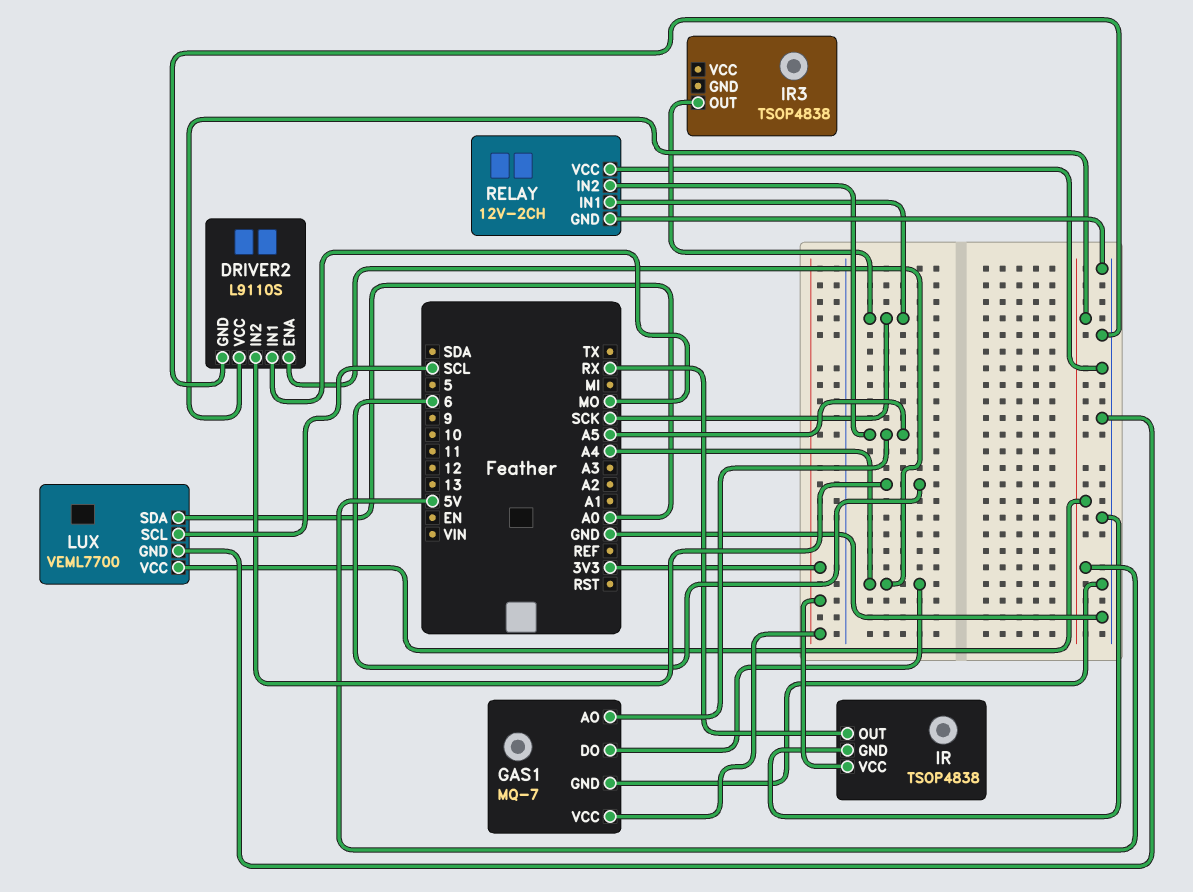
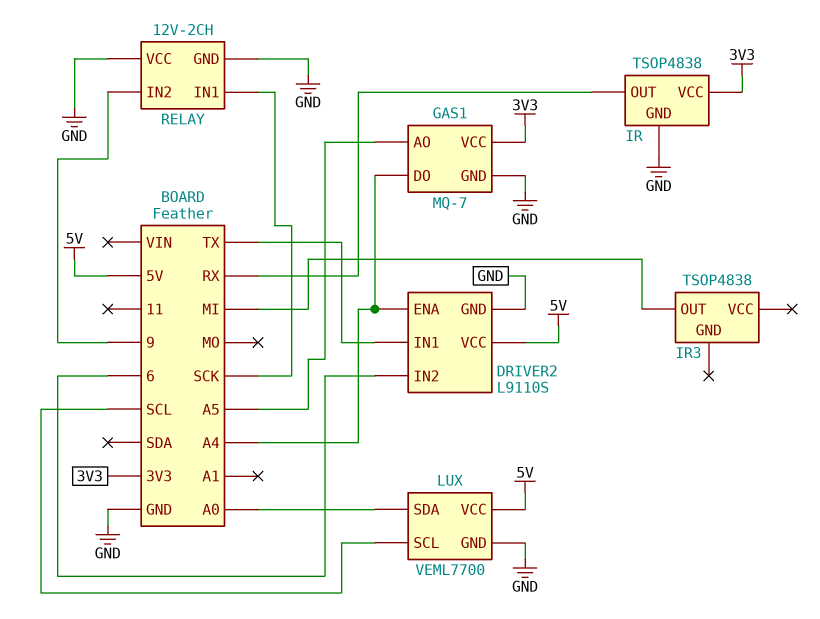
DRIVER2 pin IN1: MO -> TX
IR3 pin OUT: SCK -> MI
RELAY pin IN2: A5 -> 9

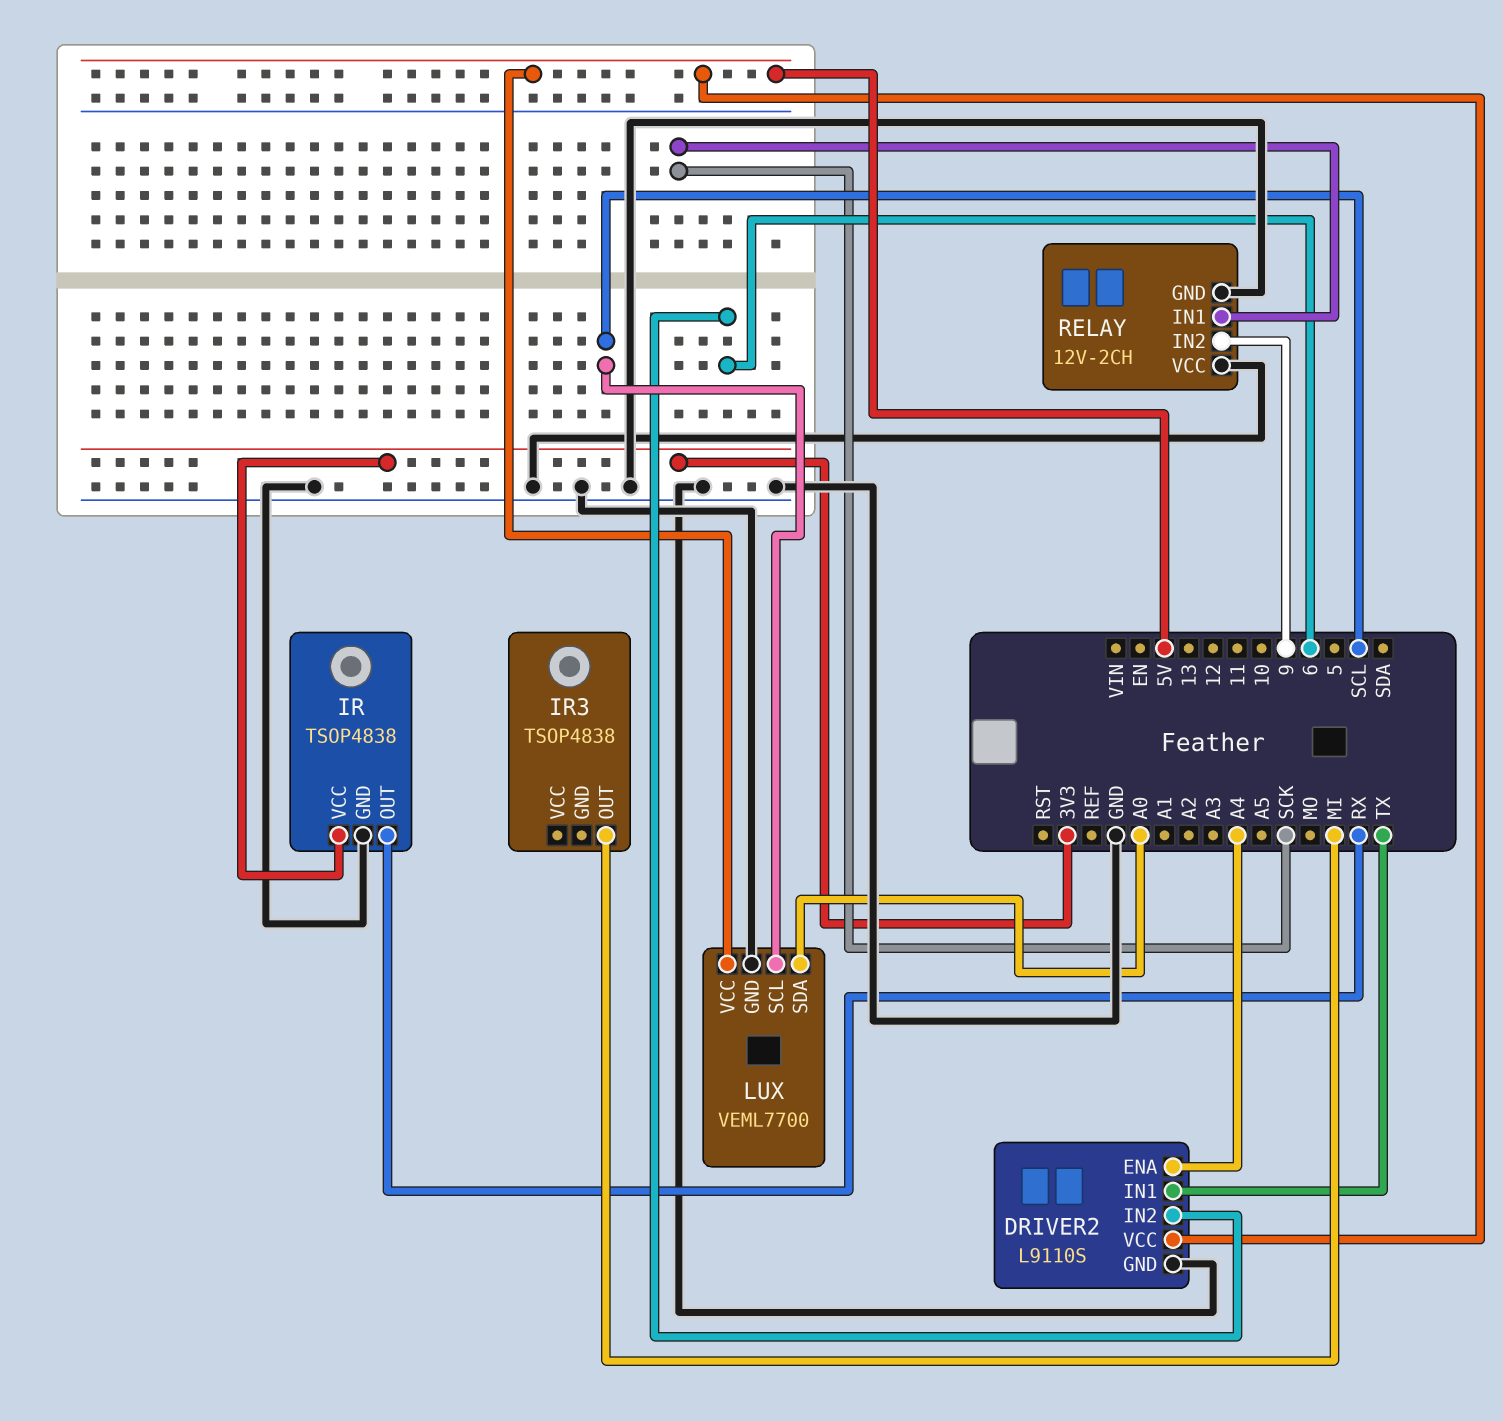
GAS1: MQ-7 -> none
GAS1 pin AO: A5 -> none
GAS1 pin DO: A4 -> none
GAS1 pin GND: GND -> none
GAS1 pin VCC: 3V3 -> none

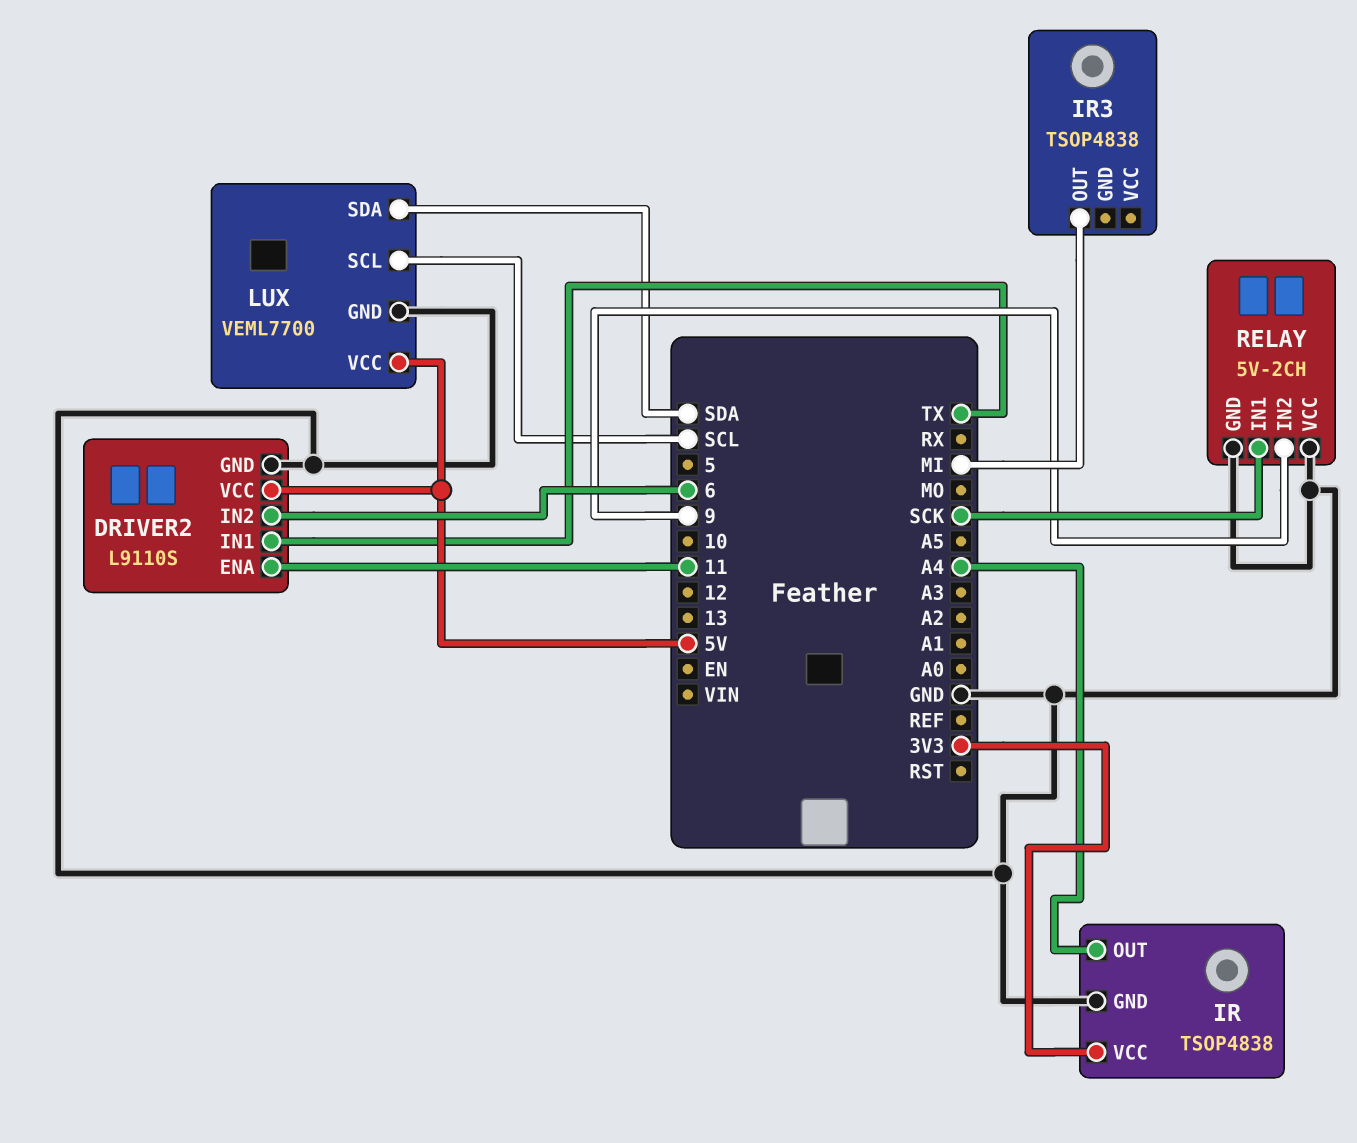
DRIVER2 pin ENA: A4 -> 11
IR pin OUT: RX -> A4
LUX pin SDA: A0 -> SDA
RELAY: 12V-2CH -> 5V-2CH

